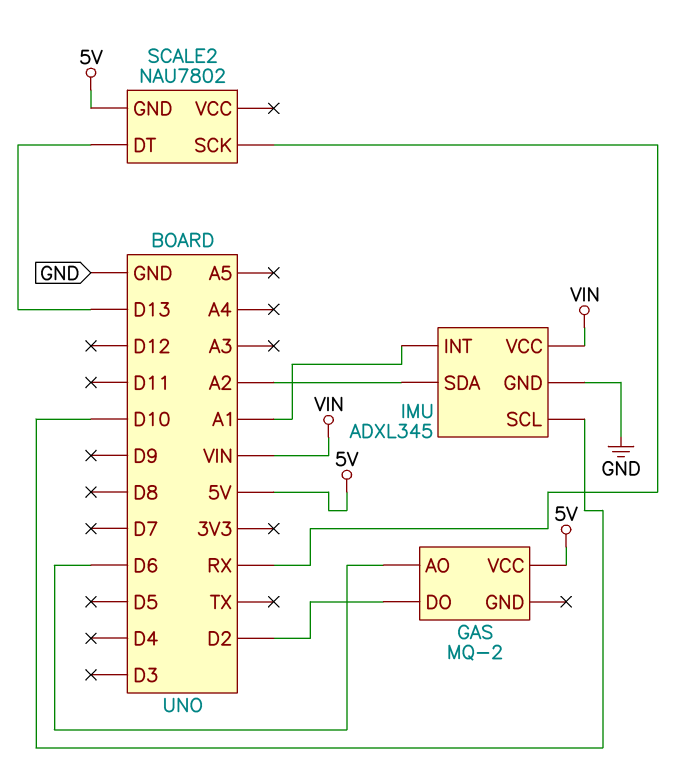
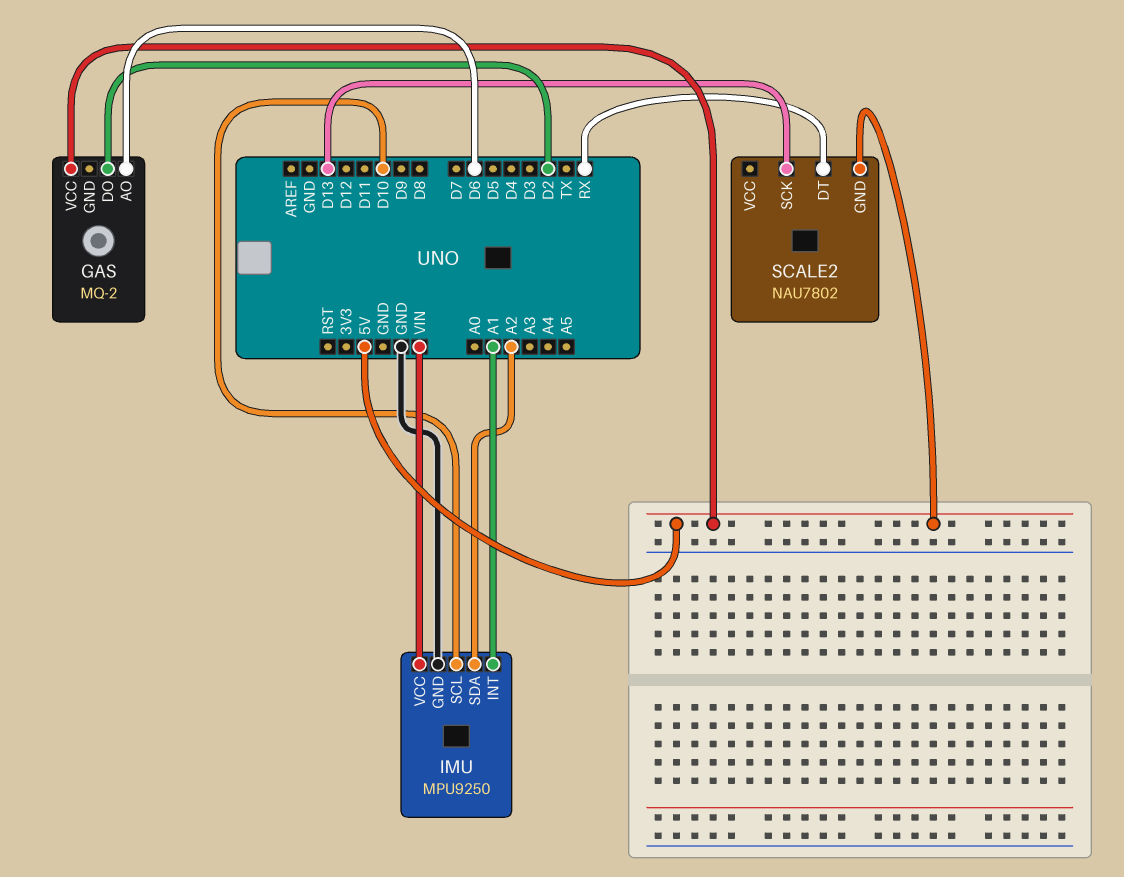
IMU: ADXL345 -> MPU9250
SCALE2 pin DT: D13 -> RX
SCALE2 pin SCK: RX -> D13

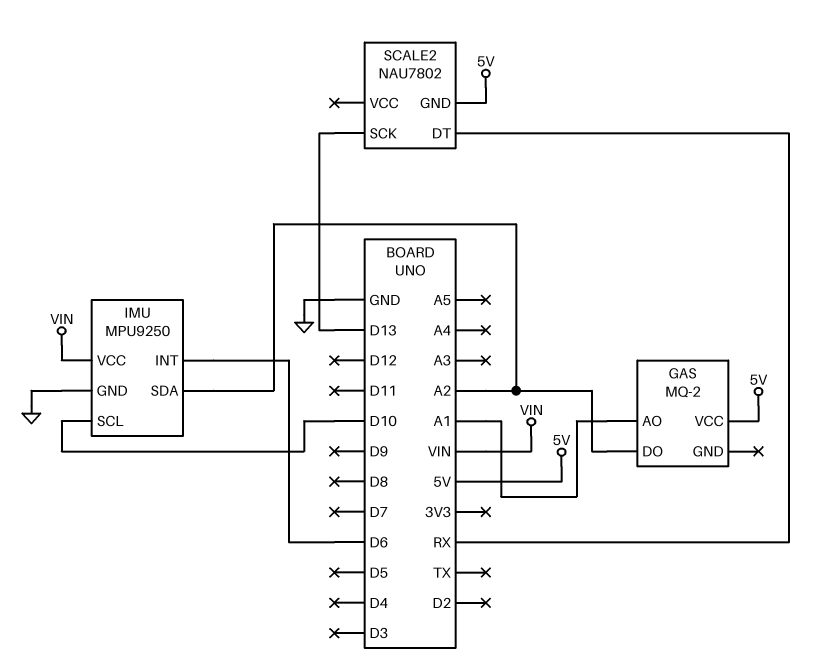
GAS pin AO: D6 -> A1
GAS pin DO: D2 -> A2
IMU pin INT: A1 -> D6

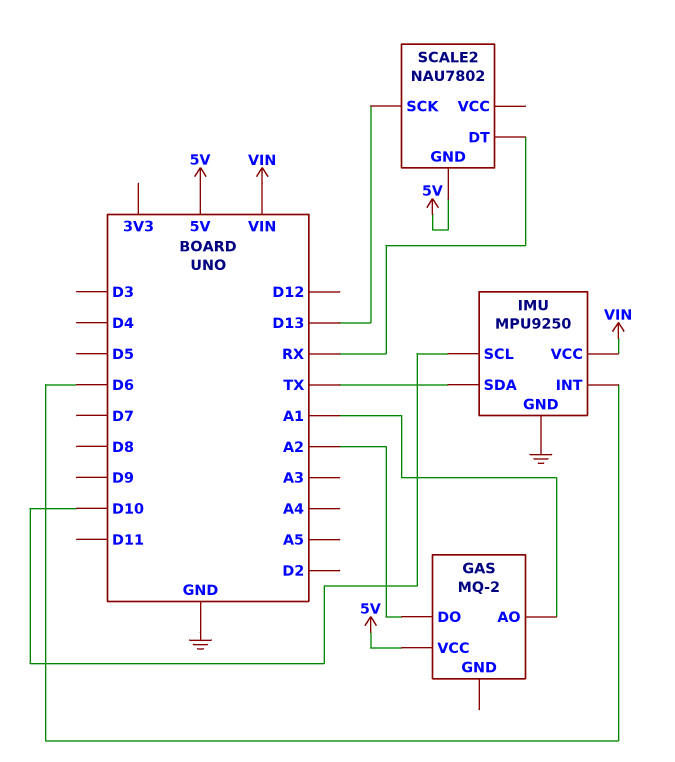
IMU pin SDA: A2 -> TX

